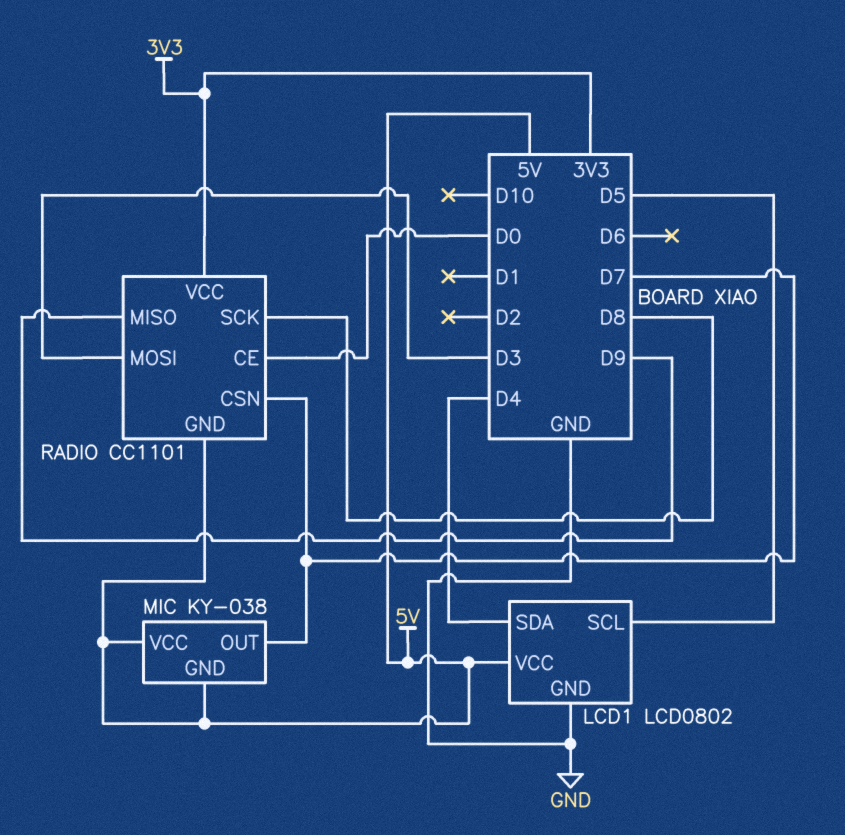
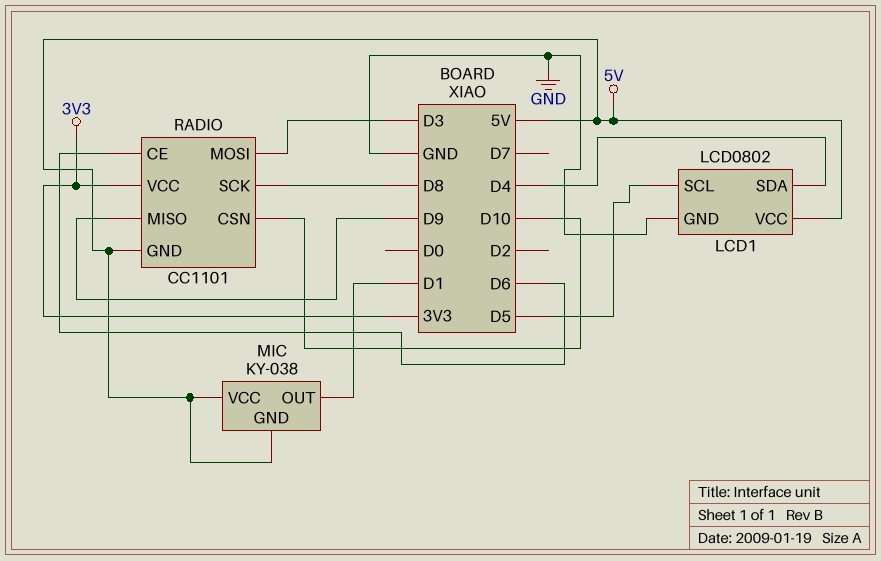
MIC pin OUT: D7 -> D1
RADIO pin CE: D0 -> D6
RADIO pin CSN: D7 -> D10

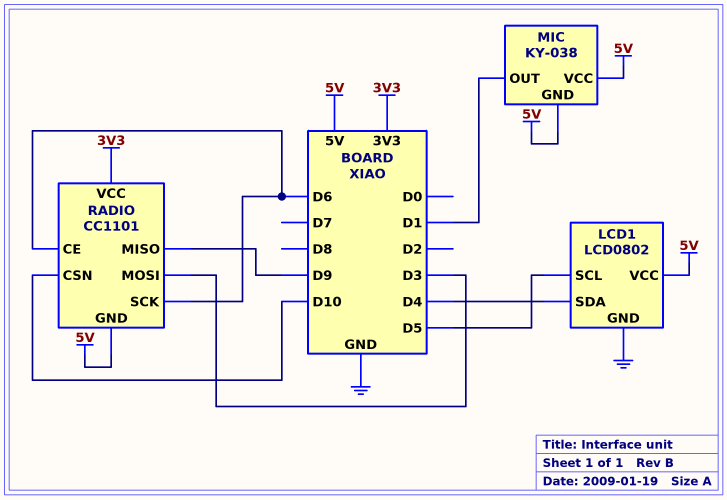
RADIO pin SCK: D8 -> D6

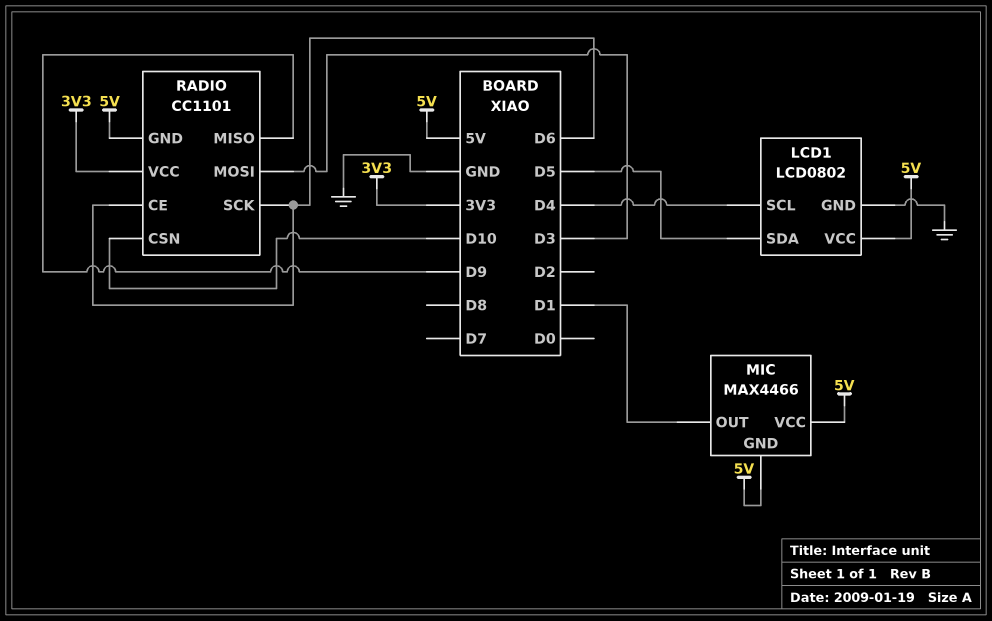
LCD1 pin SCL: D5 -> D4
LCD1 pin SDA: D4 -> D5
MIC: KY-038 -> MAX4466

